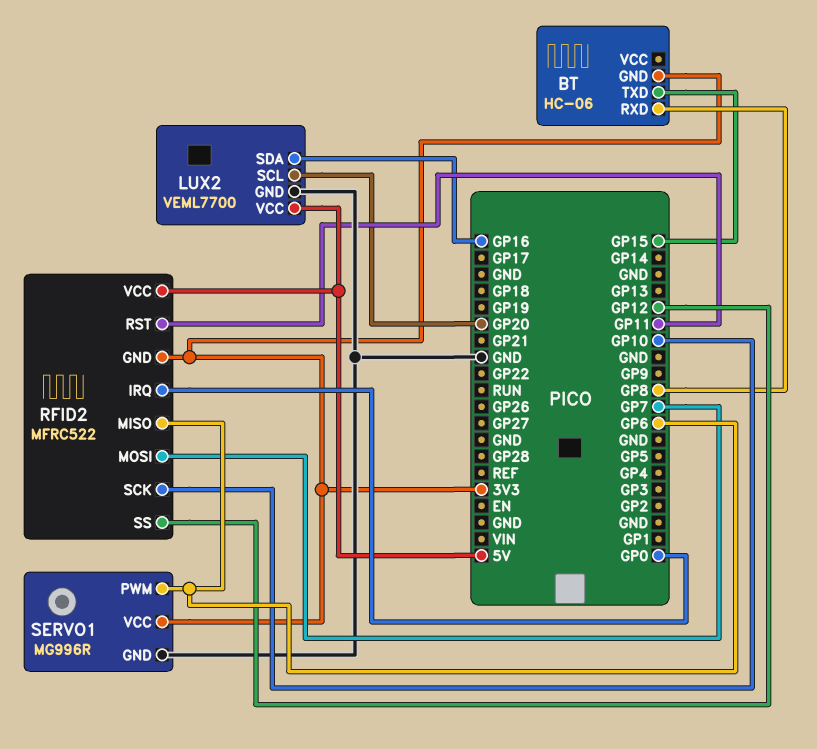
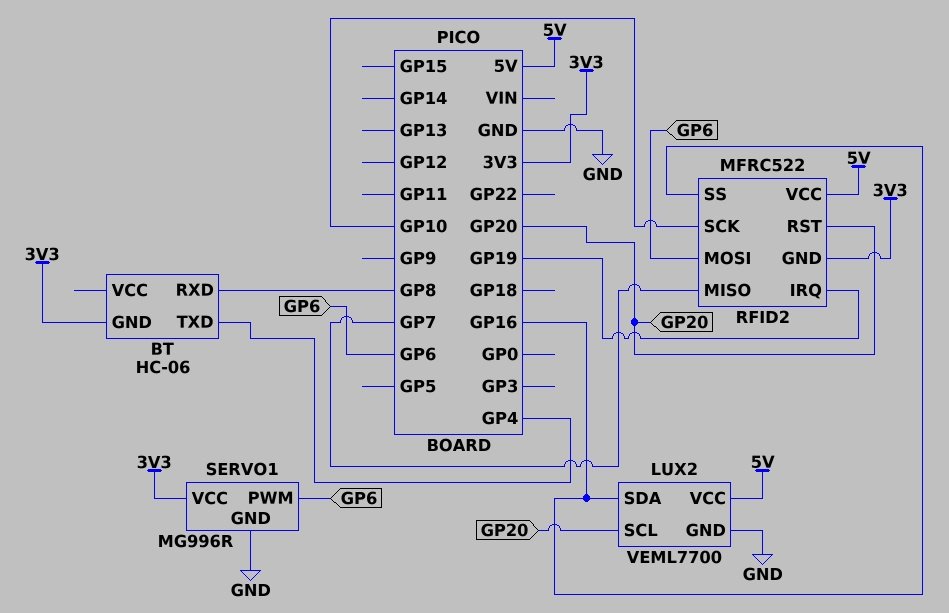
BT pin TXD: GP15 -> GP4
RFID2 pin IRQ: GP0 -> GP19
RFID2 pin MISO: GP6 -> GP7
RFID2 pin MOSI: GP7 -> GP6
RFID2 pin RST: GP11 -> GP20
RFID2 pin SS: GP12 -> GP16

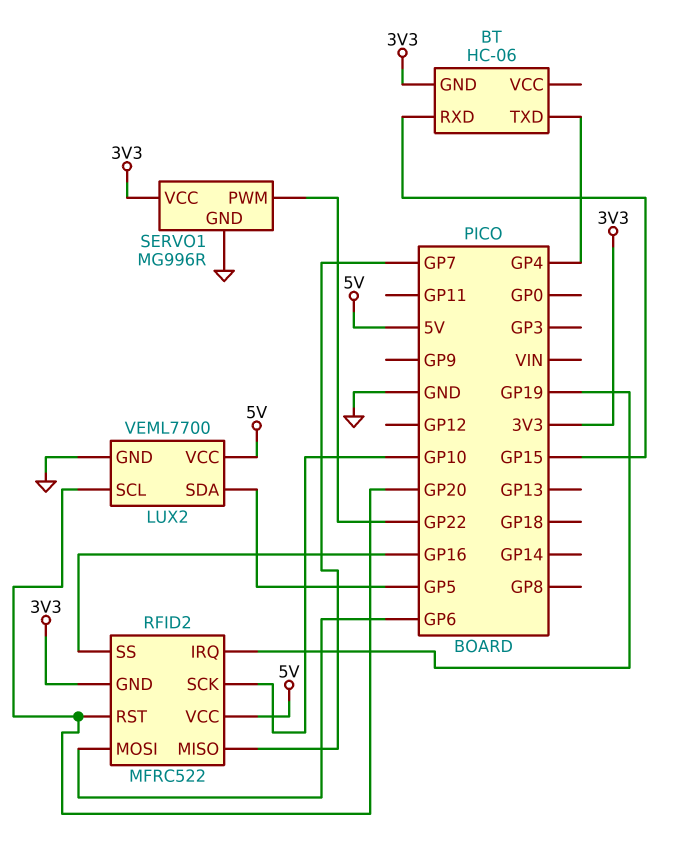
BT pin RXD: GP8 -> GP15
LUX2 pin SDA: GP16 -> GP5
SERVO1 pin PWM: GP6 -> GP22

